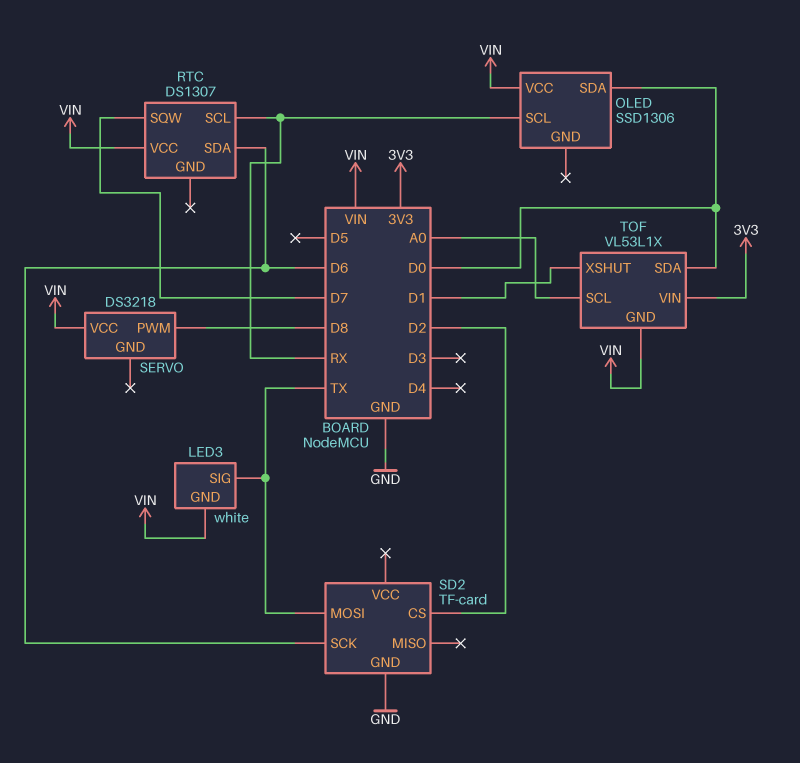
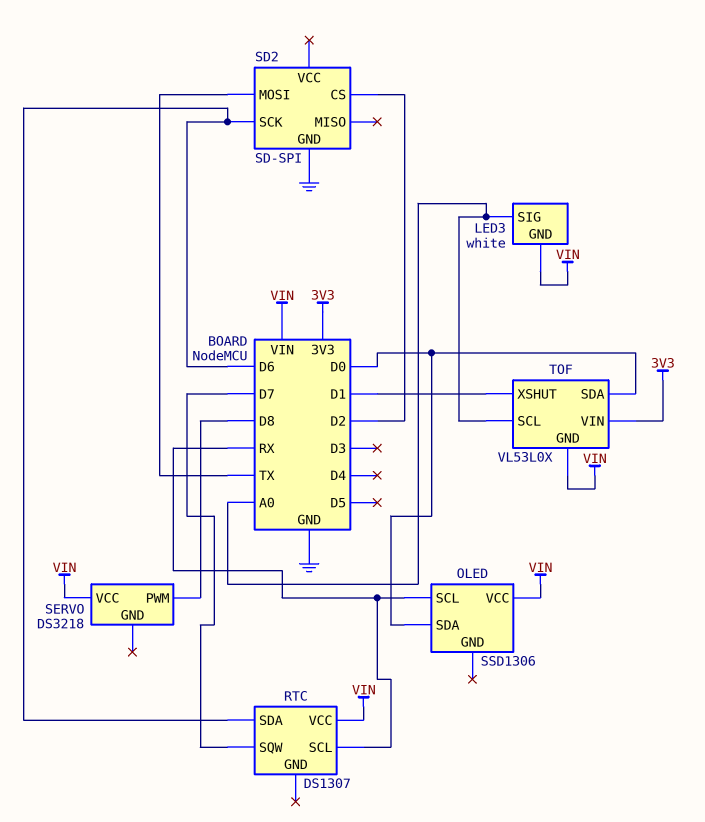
LED3 pin SIG: TX -> A0
SD2: TF-card -> SD-SPI
TOF: VL53L1X -> VL53L0X

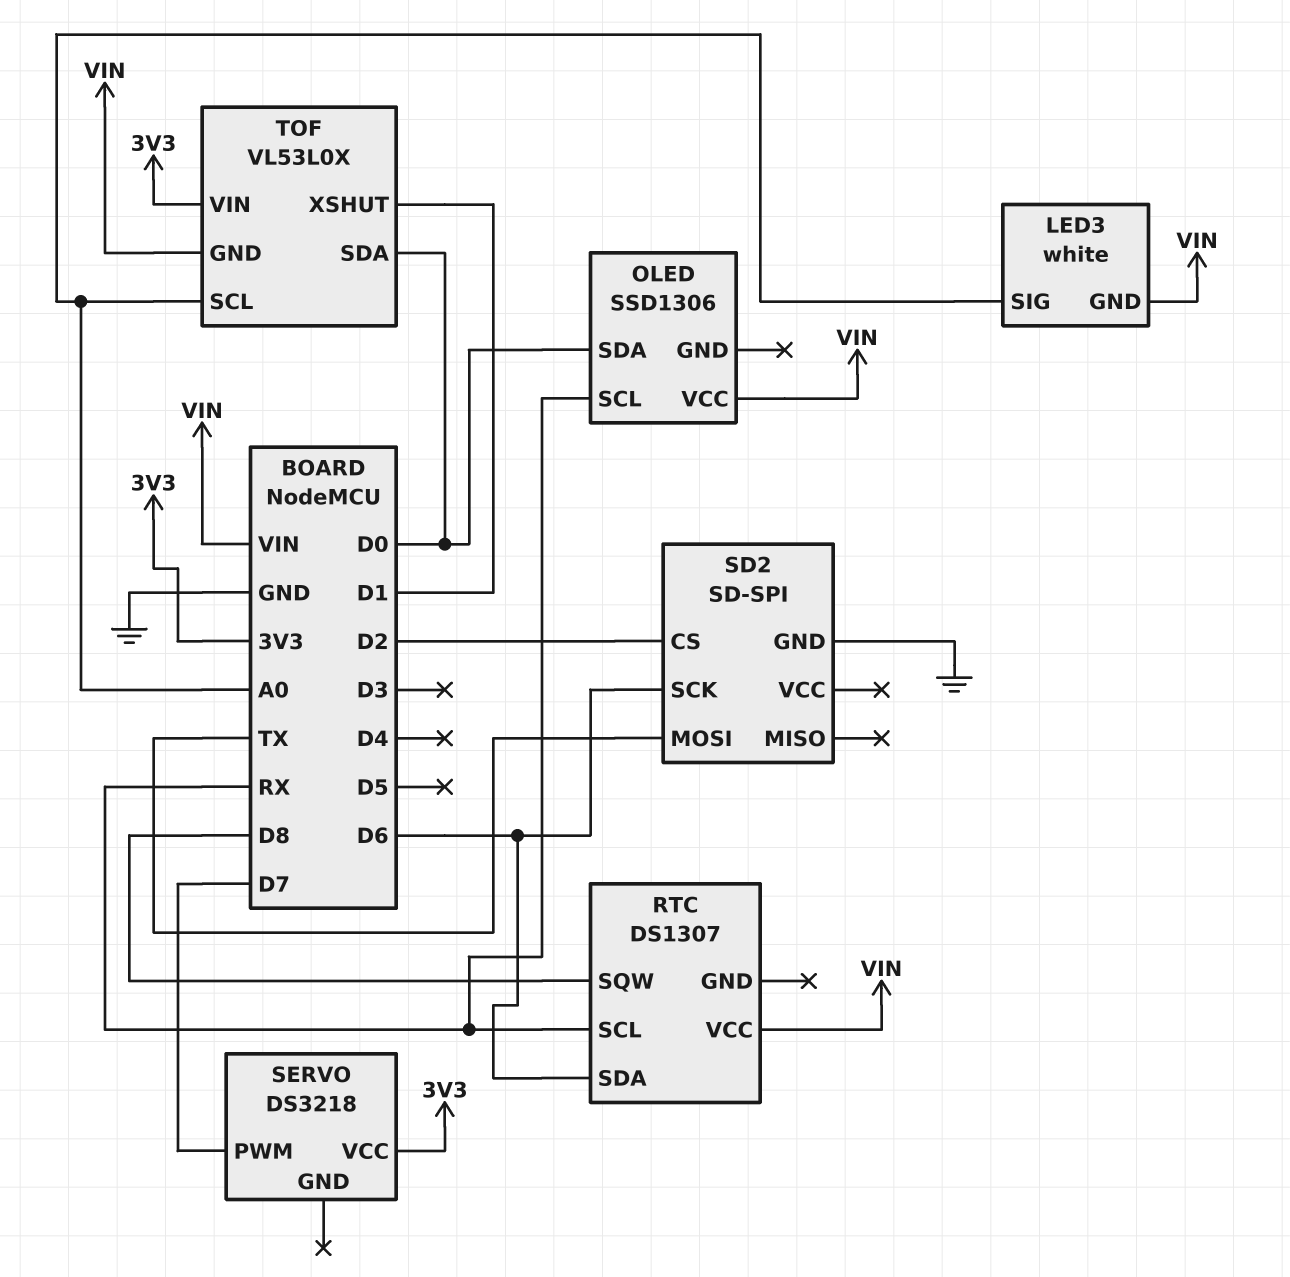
RTC pin SQW: D7 -> D8
SERVO pin PWM: D8 -> D7
SERVO pin VCC: VIN -> 3V3

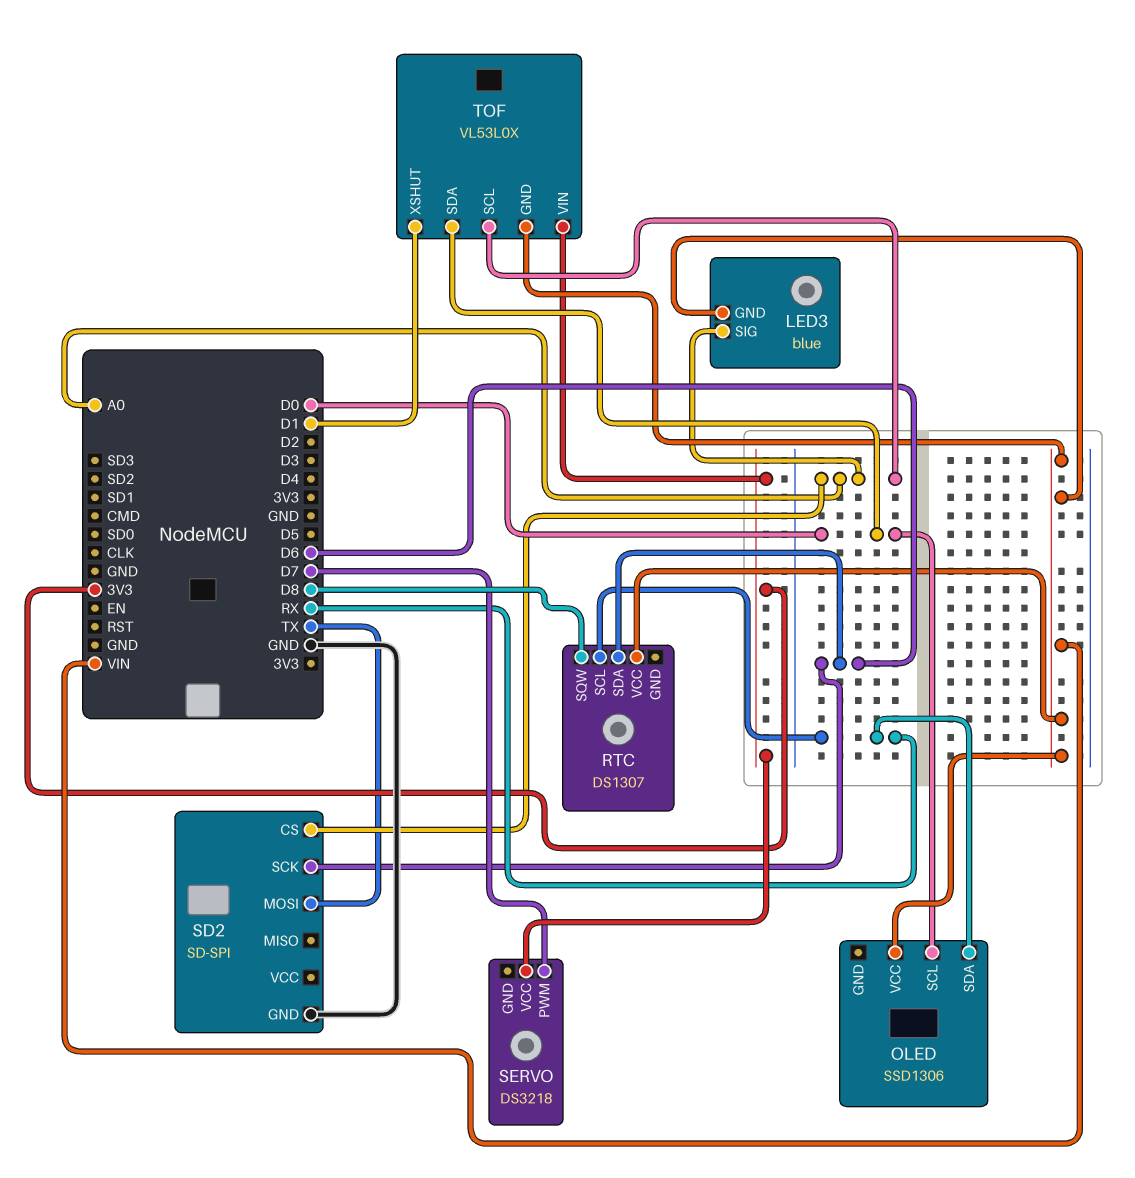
LED3: white -> blue
OLED pin SCL: RX -> D0
OLED pin SDA: D0 -> RX
SD2 pin CS: D2 -> A0

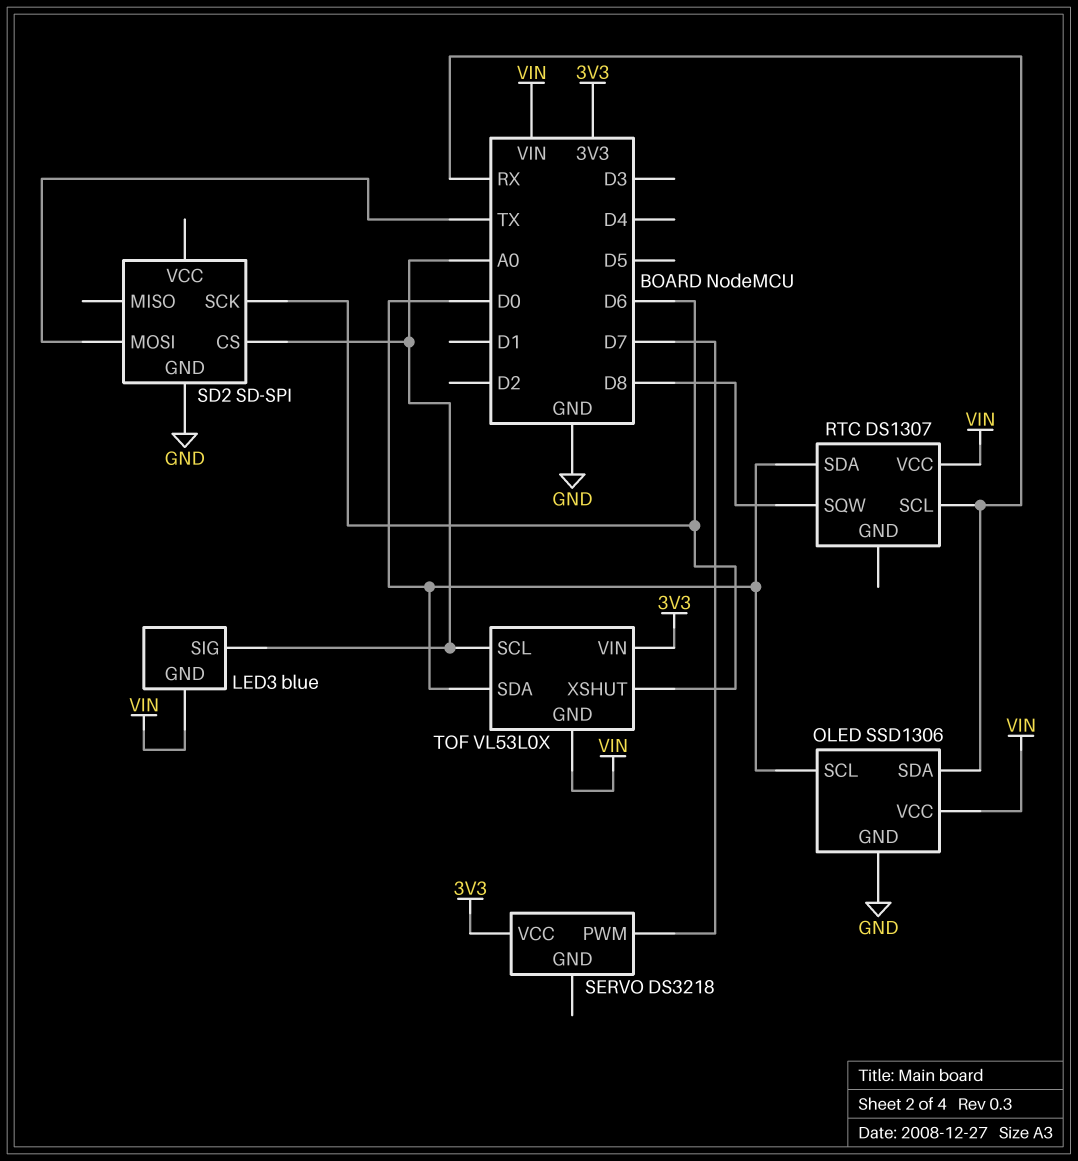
OLED pin GND: none -> GND
RTC pin SDA: D6 -> D0
TOF pin XSHUT: D1 -> D6

